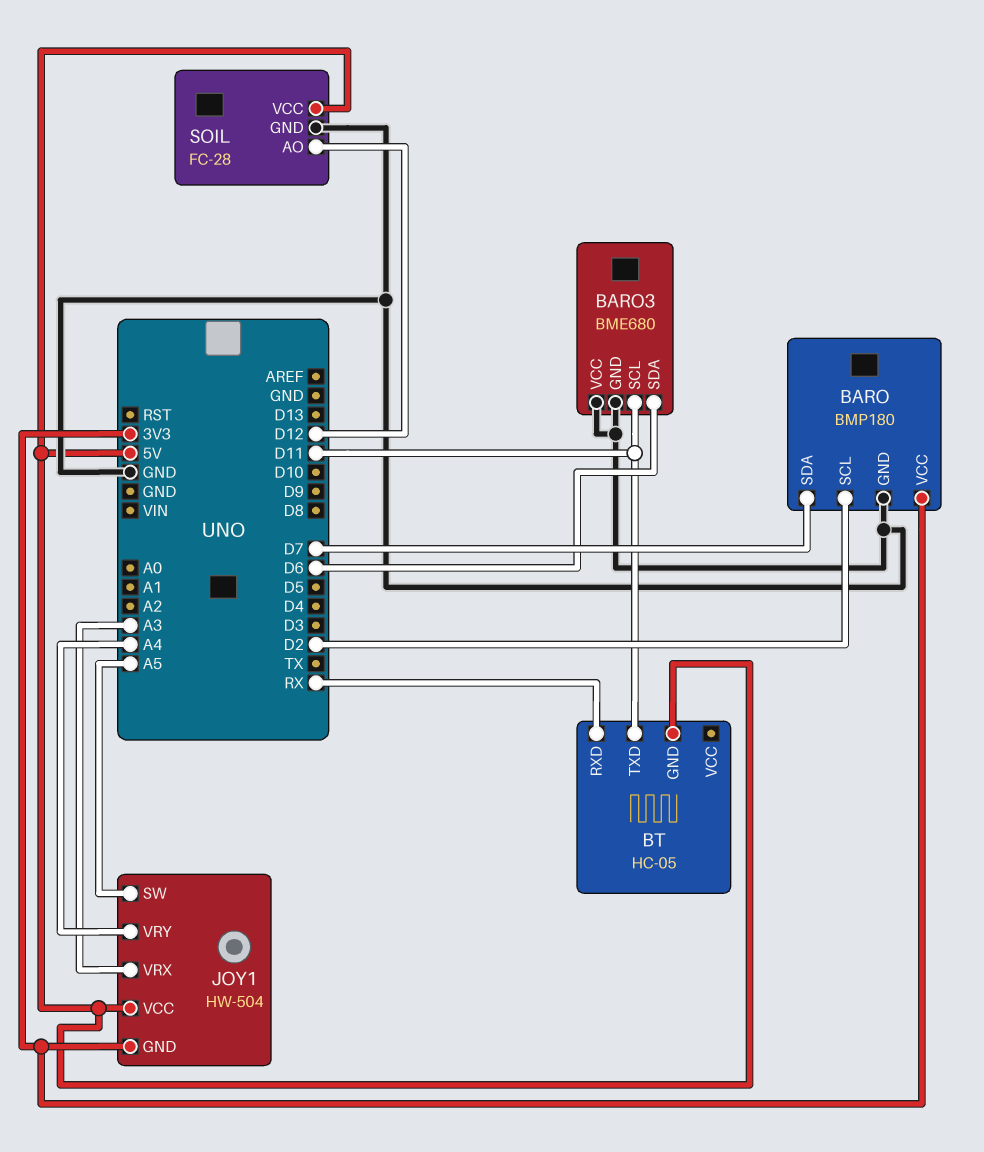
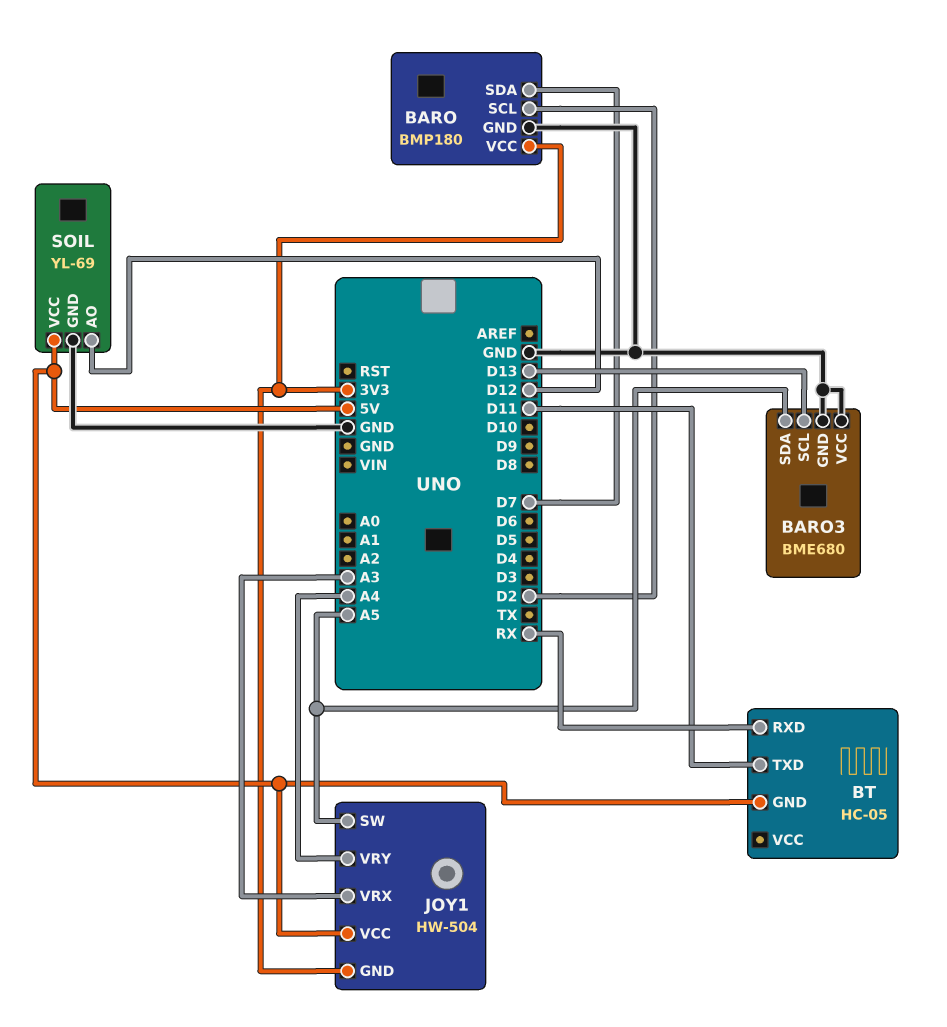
BARO3 pin SCL: D11 -> D13
BARO3 pin SDA: D6 -> A5
SOIL: FC-28 -> YL-69

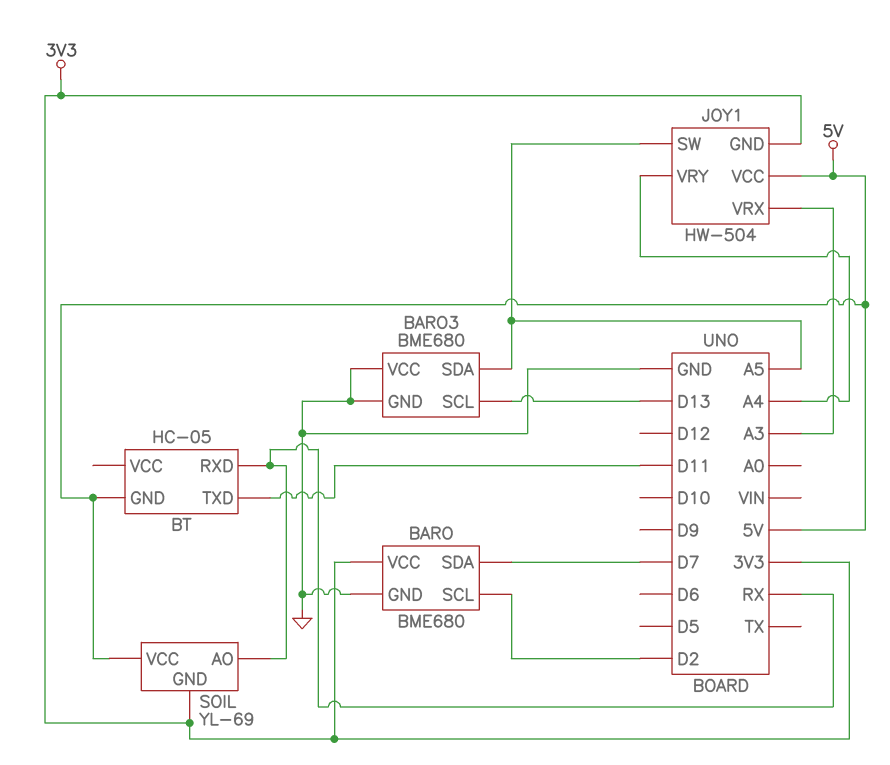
BARO: BMP180 -> BME680
SOIL pin AO: D12 -> RX
SOIL pin GND: GND -> 3V3

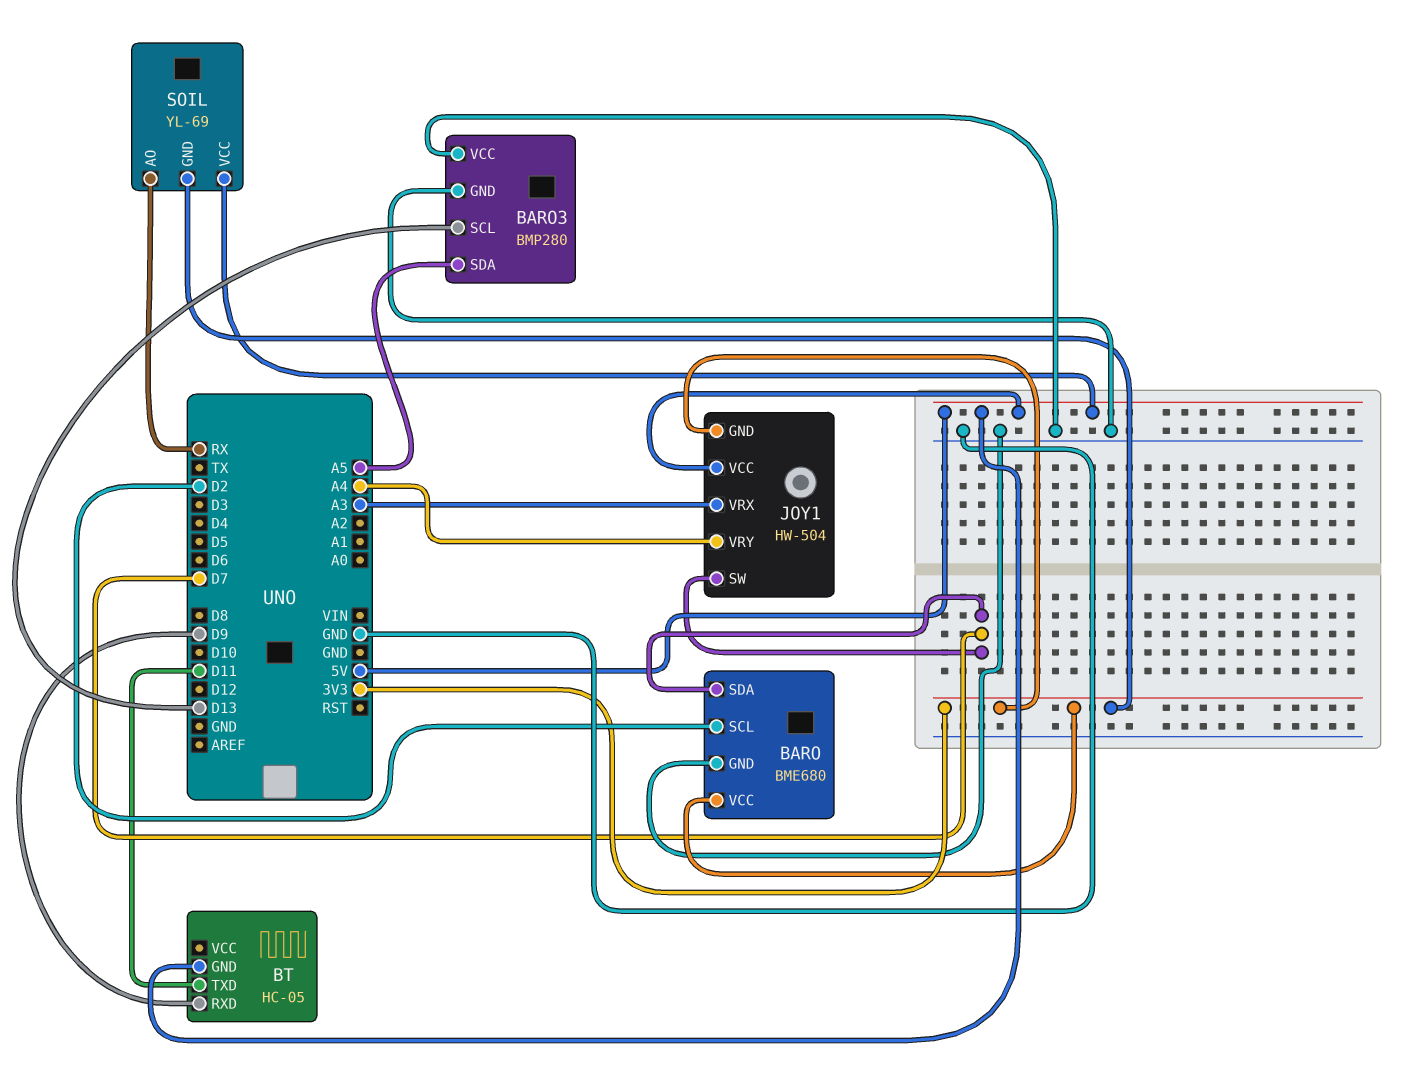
BARO3: BME680 -> BMP280
BT pin RXD: RX -> D9
JOY1 pin SW: A5 -> D7

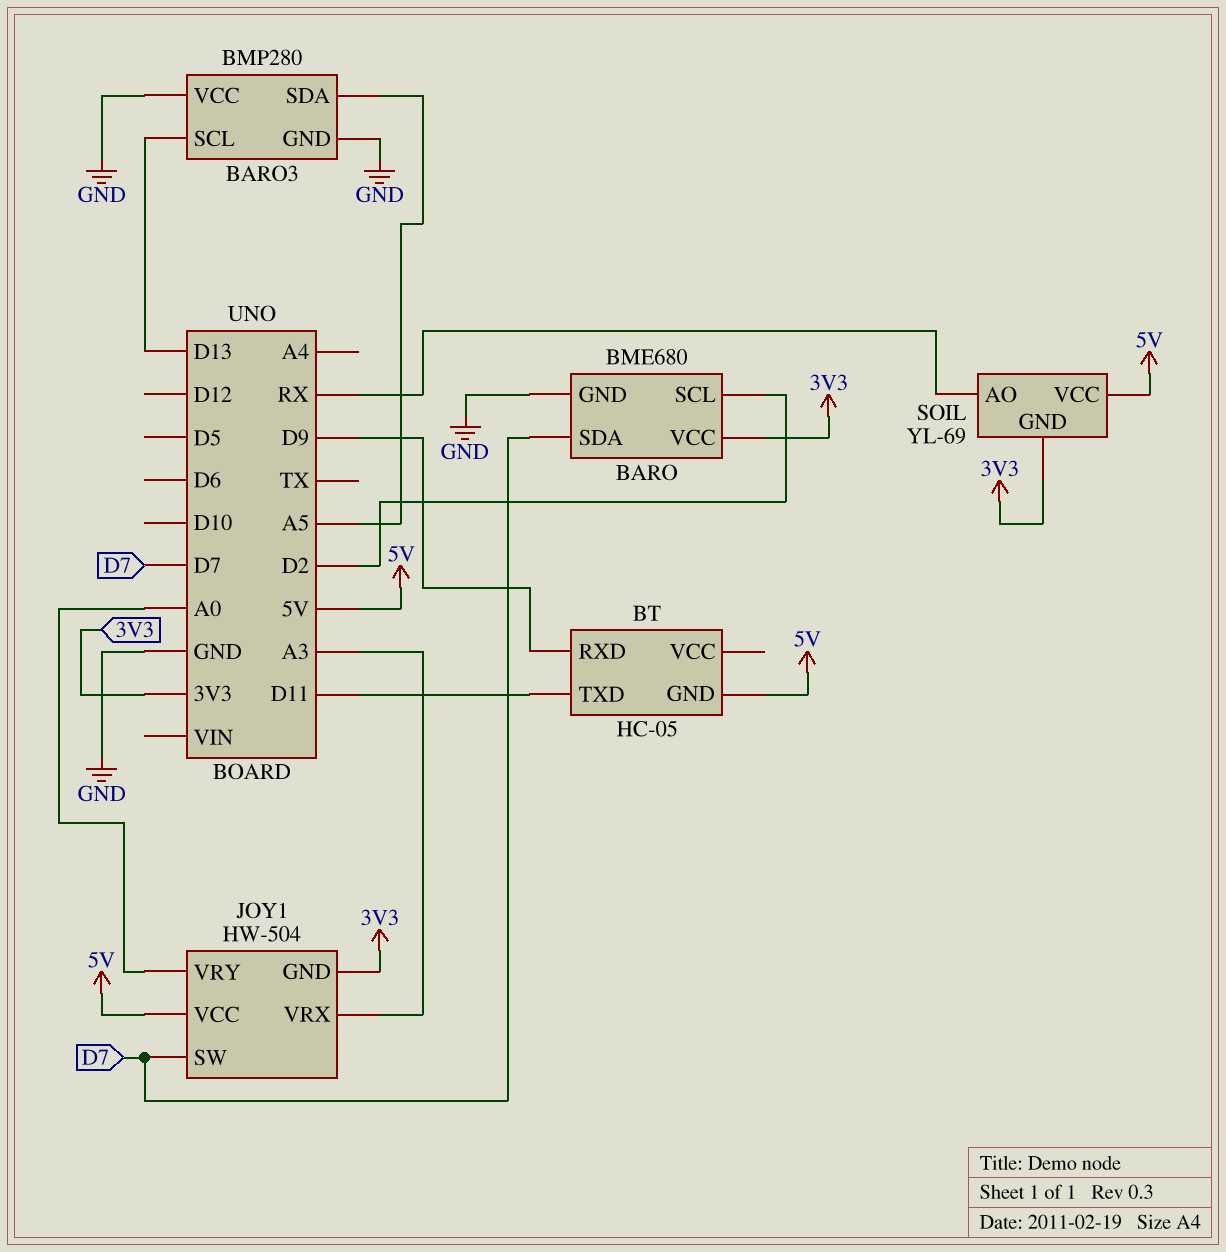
JOY1 pin VRY: A4 -> A0

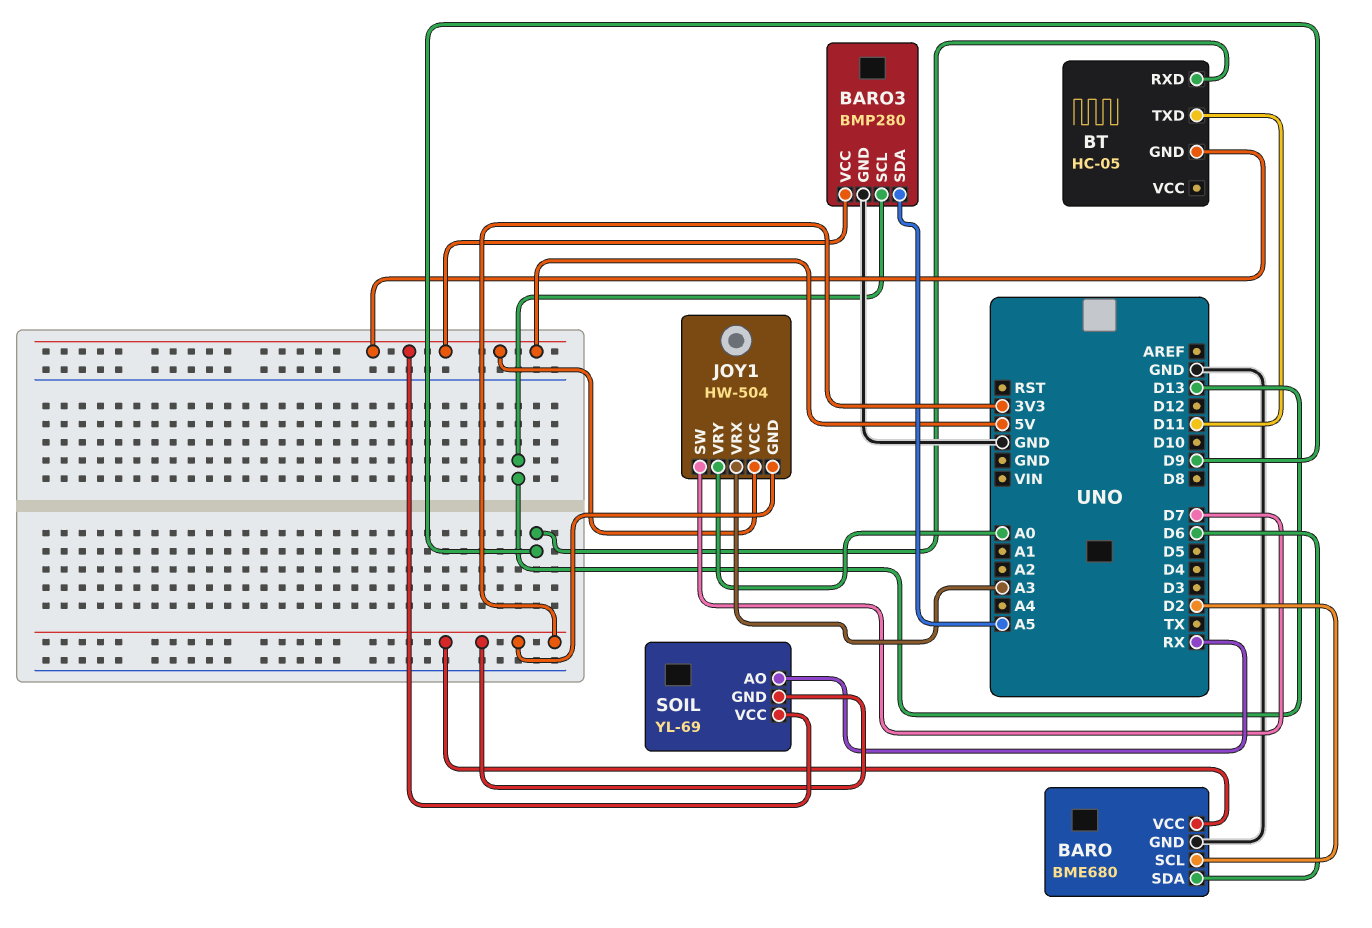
BARO pin SDA: D7 -> D6
BARO3 pin VCC: GND -> 5V

